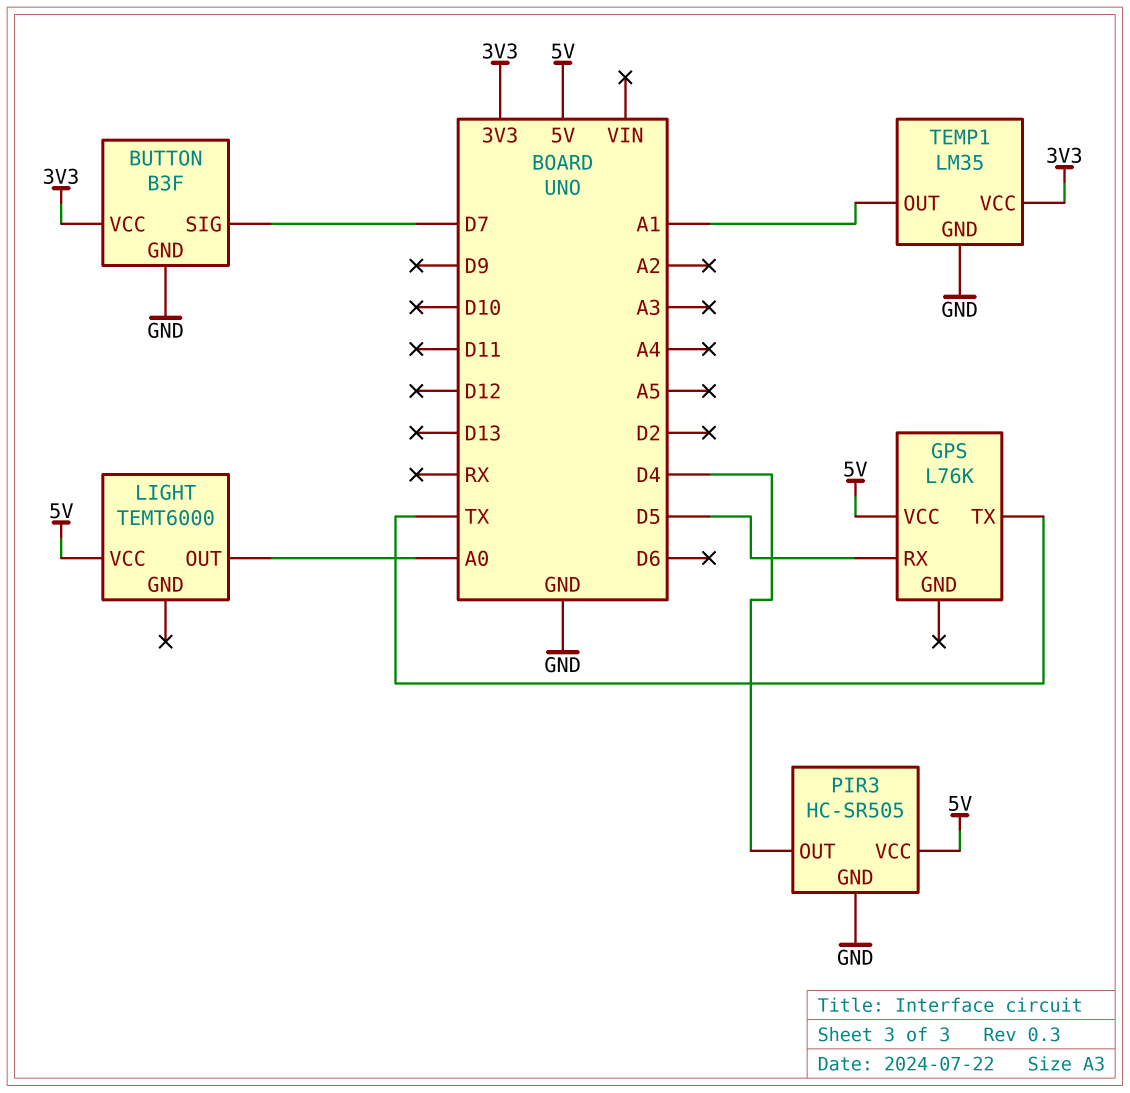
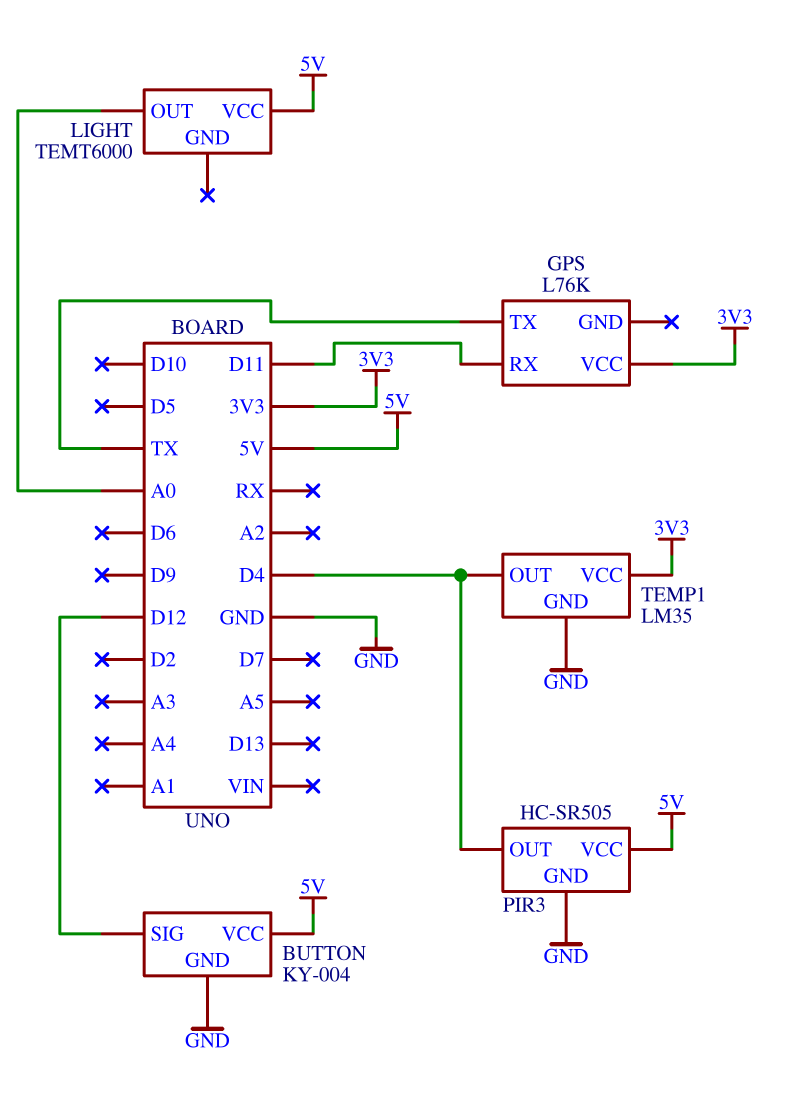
BUTTON: B3F -> KY-004
BUTTON pin SIG: D7 -> D12
BUTTON pin VCC: 3V3 -> 5V
GPS pin RX: D5 -> D11
GPS pin VCC: 5V -> 3V3
TEMP1 pin OUT: A1 -> D4

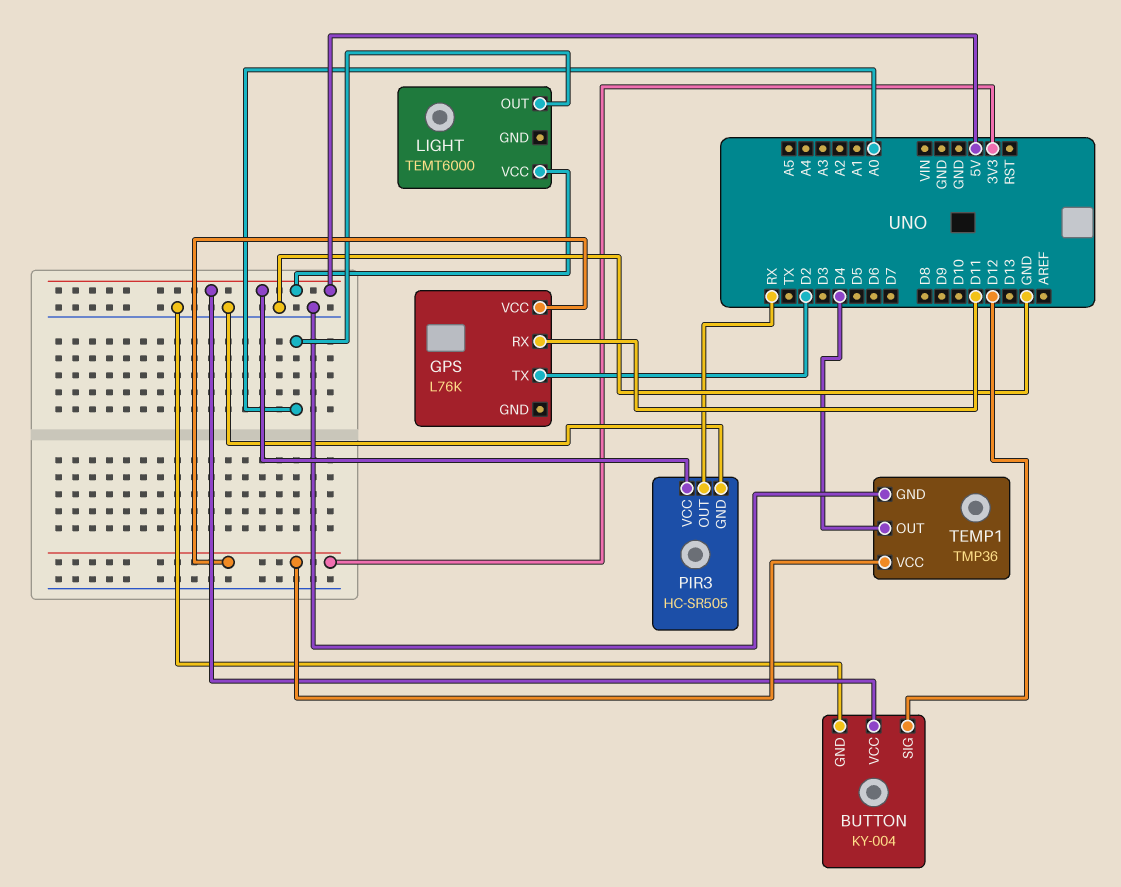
GPS pin TX: TX -> D2
PIR3 pin OUT: D4 -> RX
TEMP1: LM35 -> TMP36

